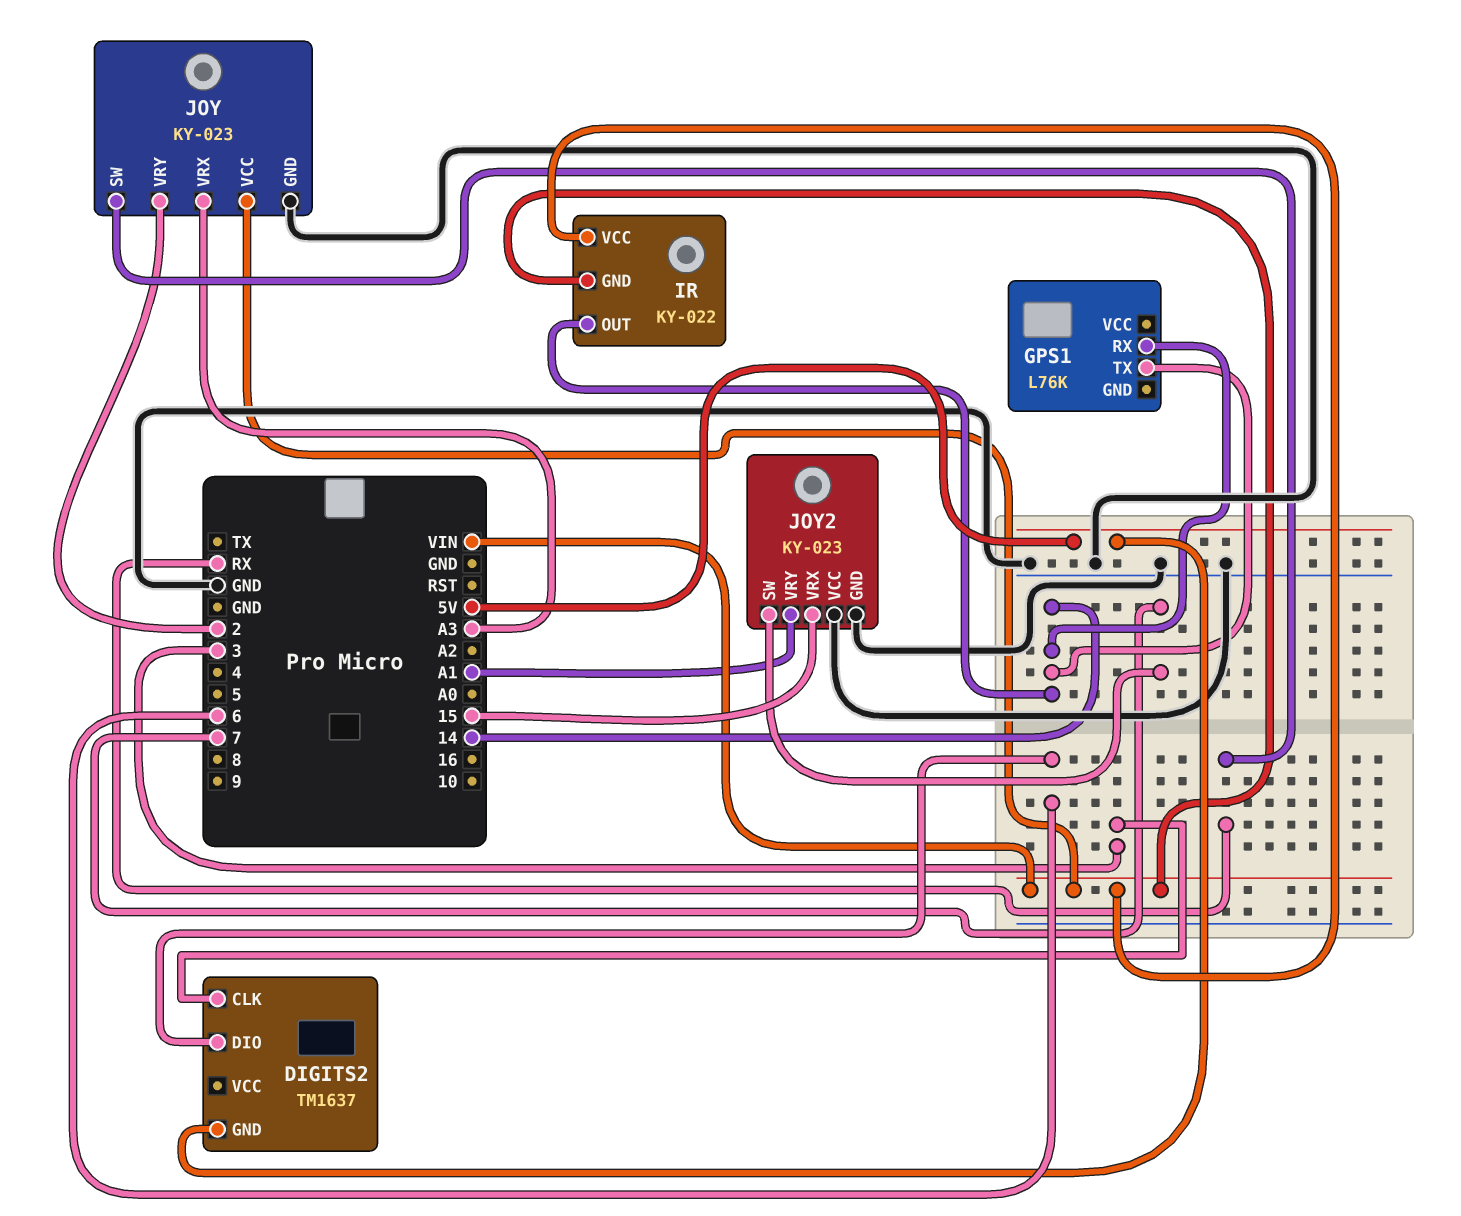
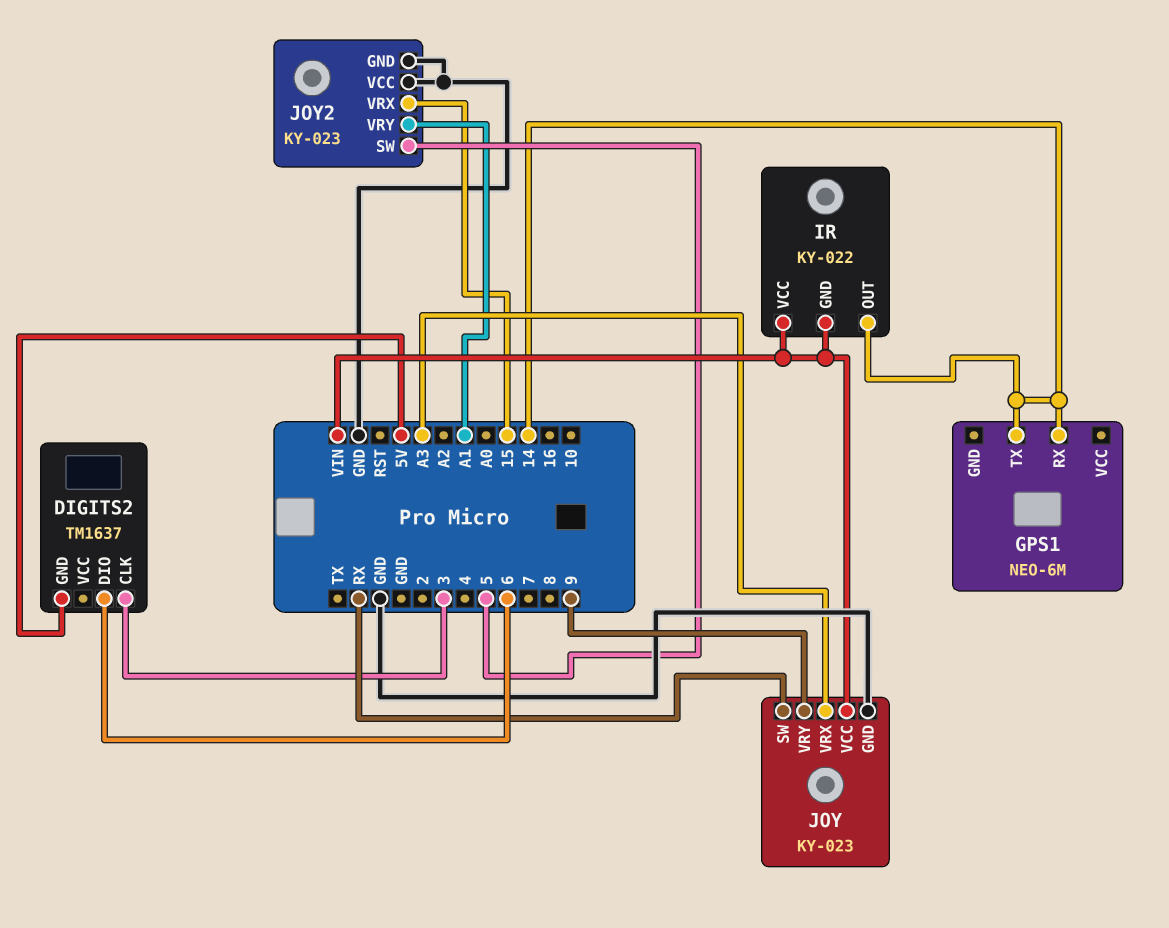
GPS1: L76K -> NEO-6M
JOY pin VRY: 2 -> 9
JOY2 pin SW: 7 -> 5

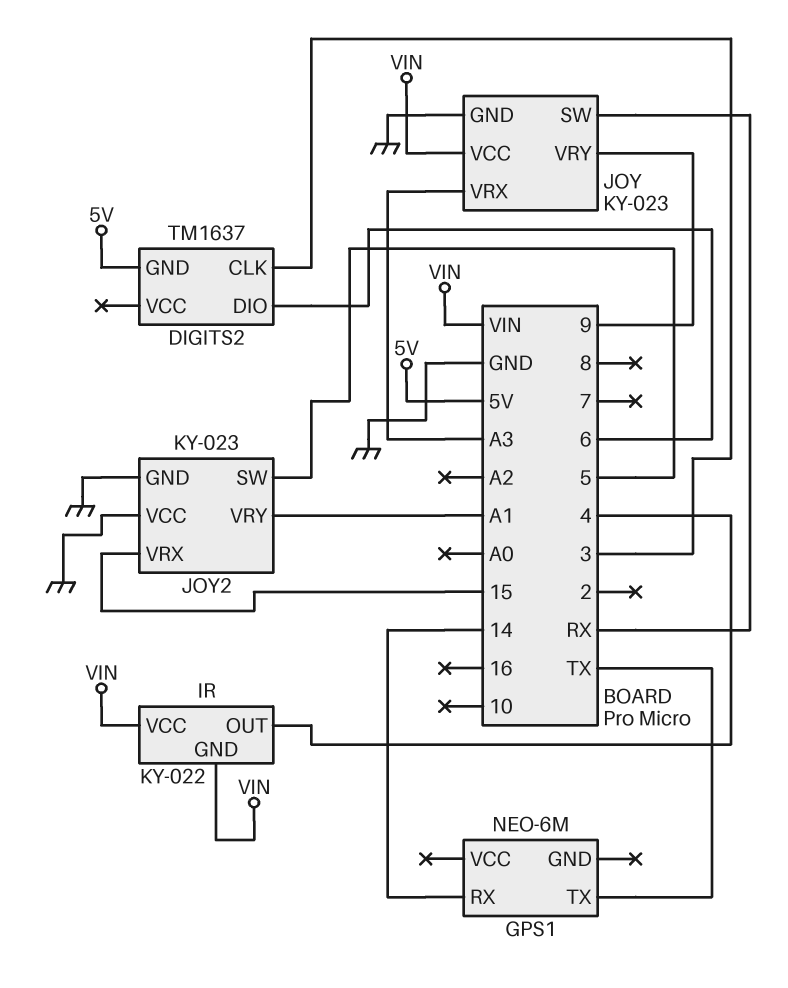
GPS1 pin TX: 14 -> TX
IR pin OUT: 14 -> 4

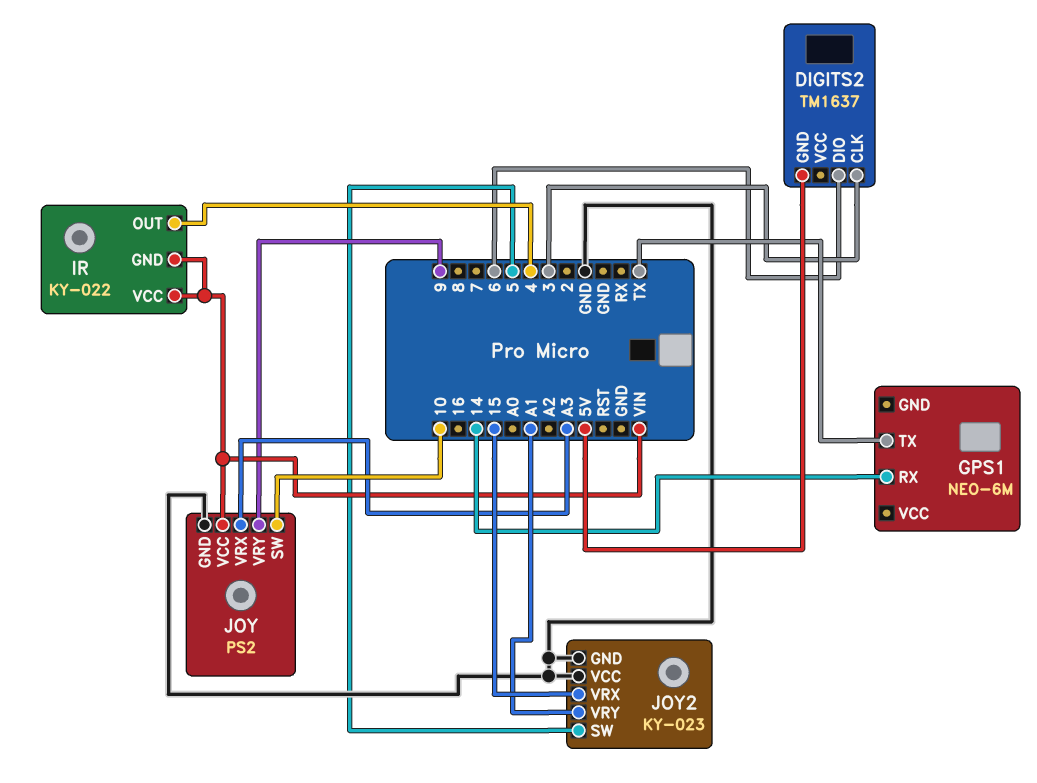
JOY: KY-023 -> PS2
JOY pin SW: RX -> 10

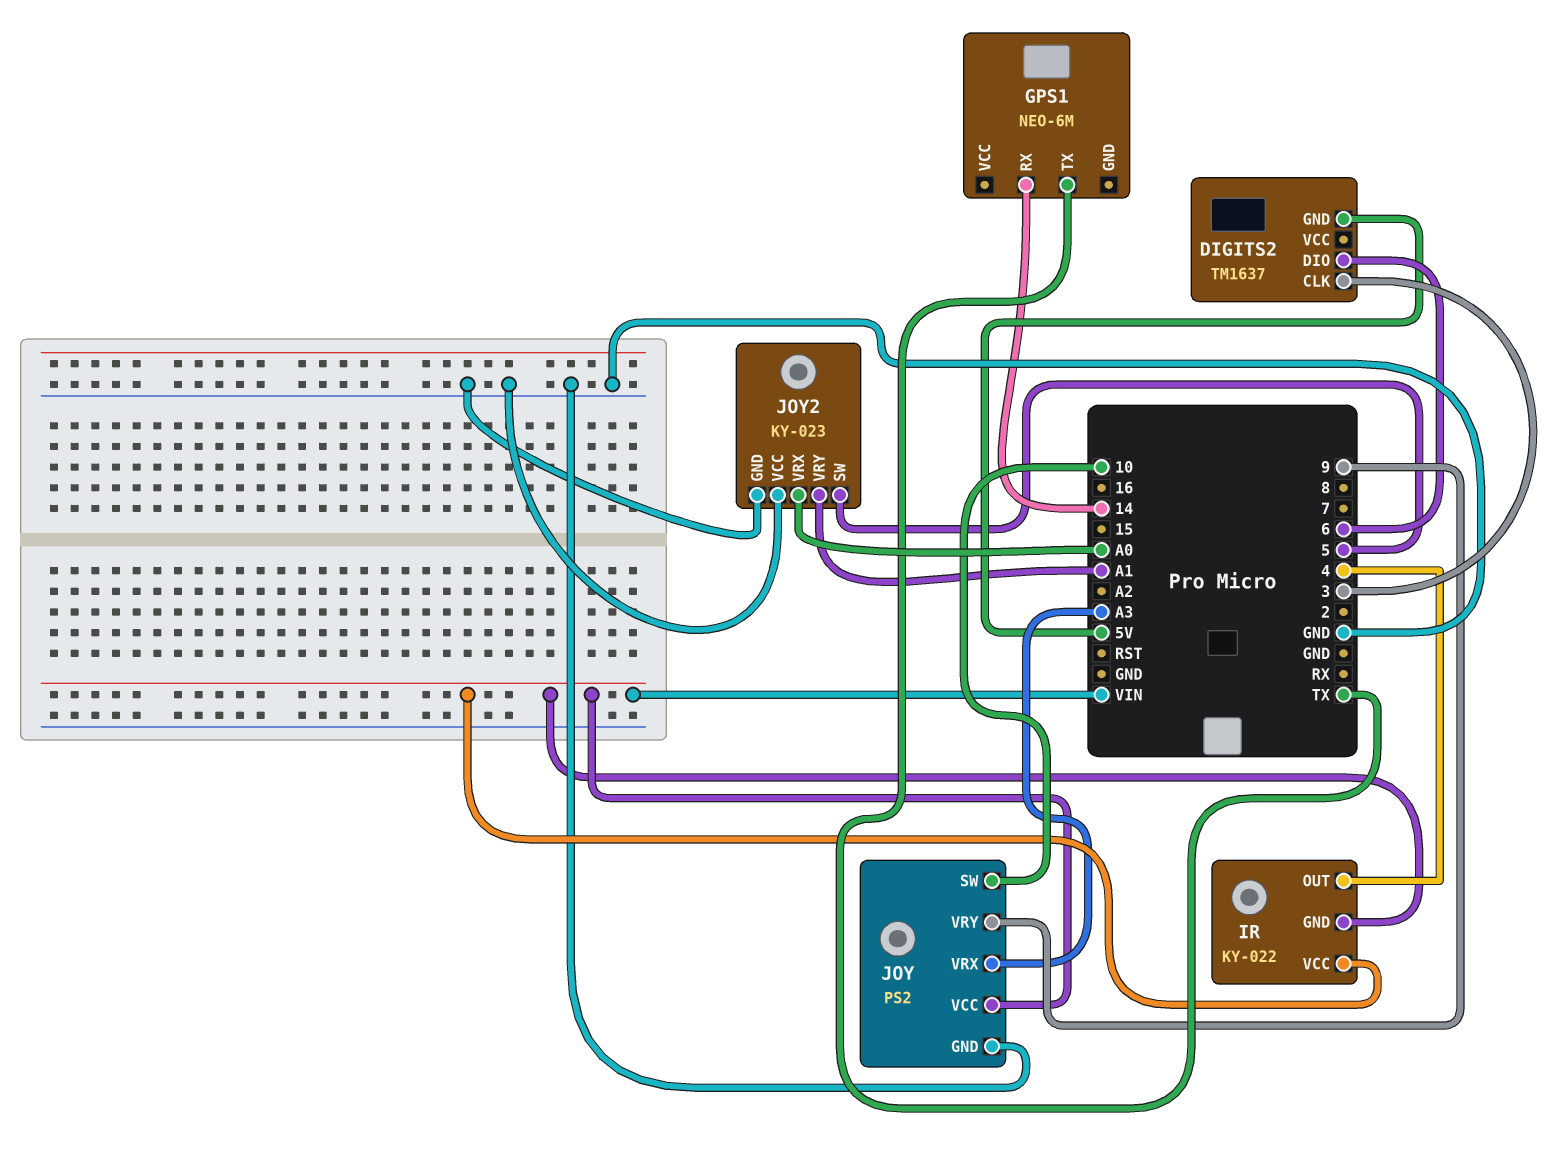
JOY2 pin VRX: 15 -> A0

